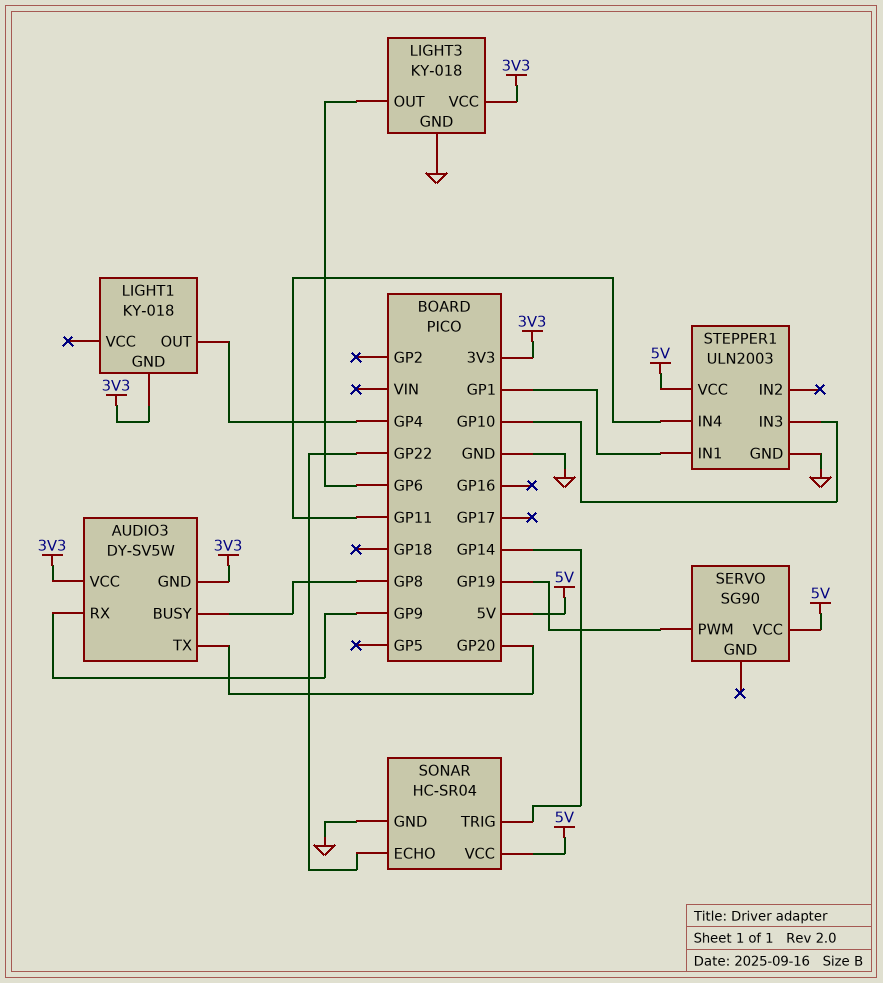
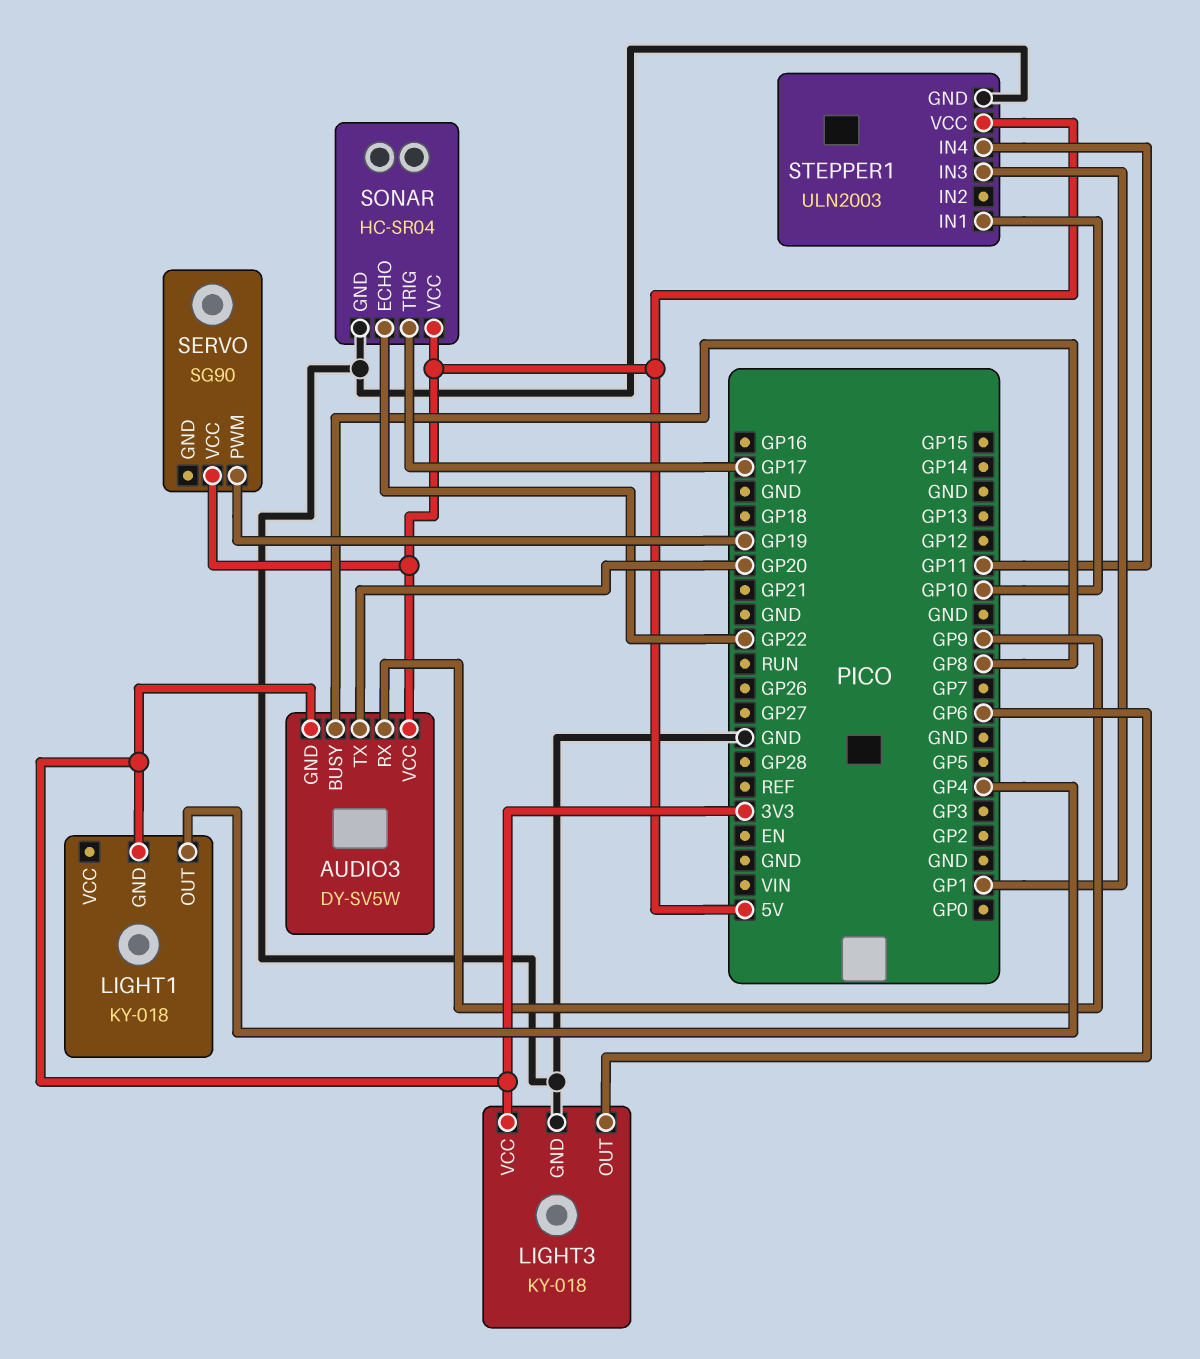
AUDIO3 pin VCC: 3V3 -> 5V
SONAR pin TRIG: GP14 -> GP17
STEPPER1 pin IN1: GP1 -> GP10
STEPPER1 pin IN3: GP10 -> GP1

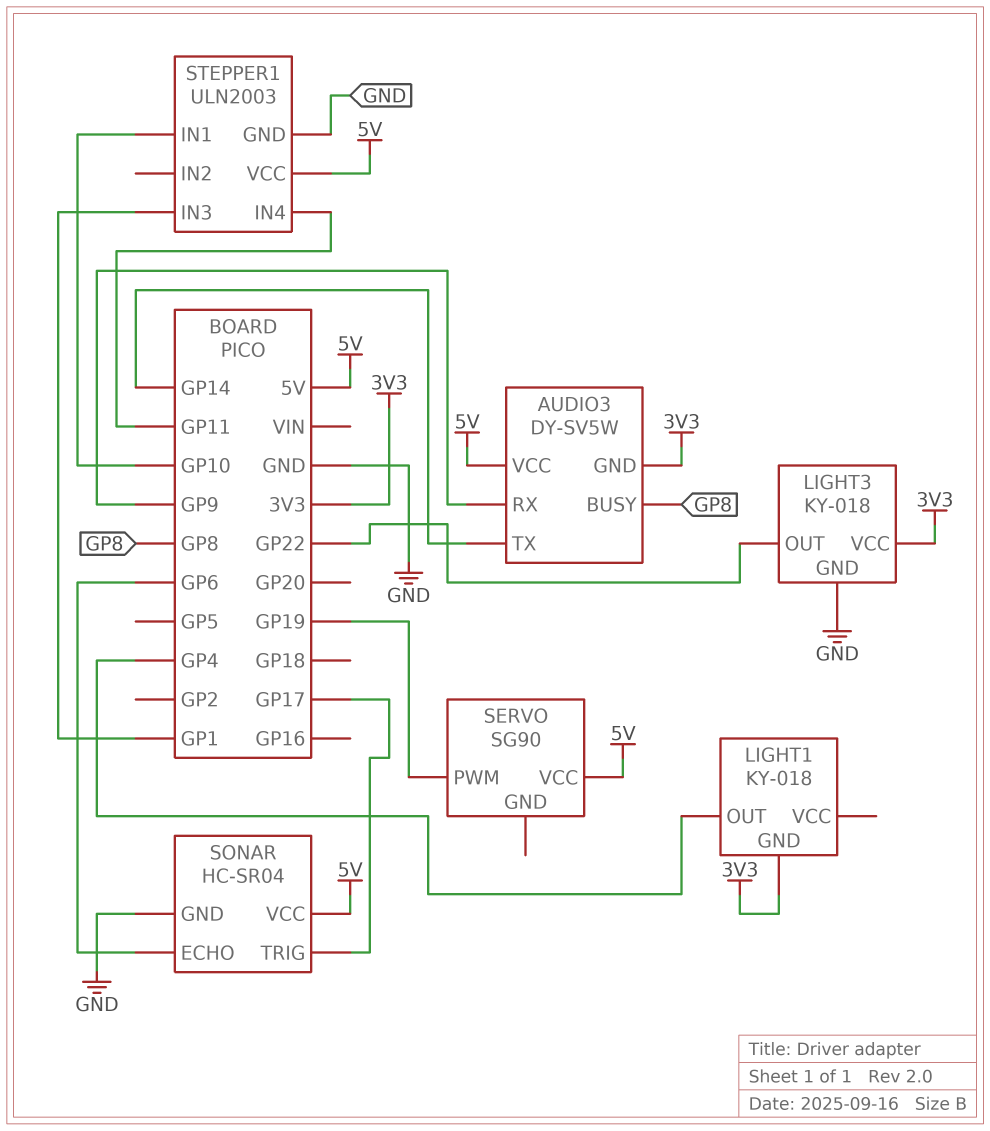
AUDIO3 pin TX: GP20 -> GP14
LIGHT3 pin OUT: GP6 -> GP22
SONAR pin ECHO: GP22 -> GP6

